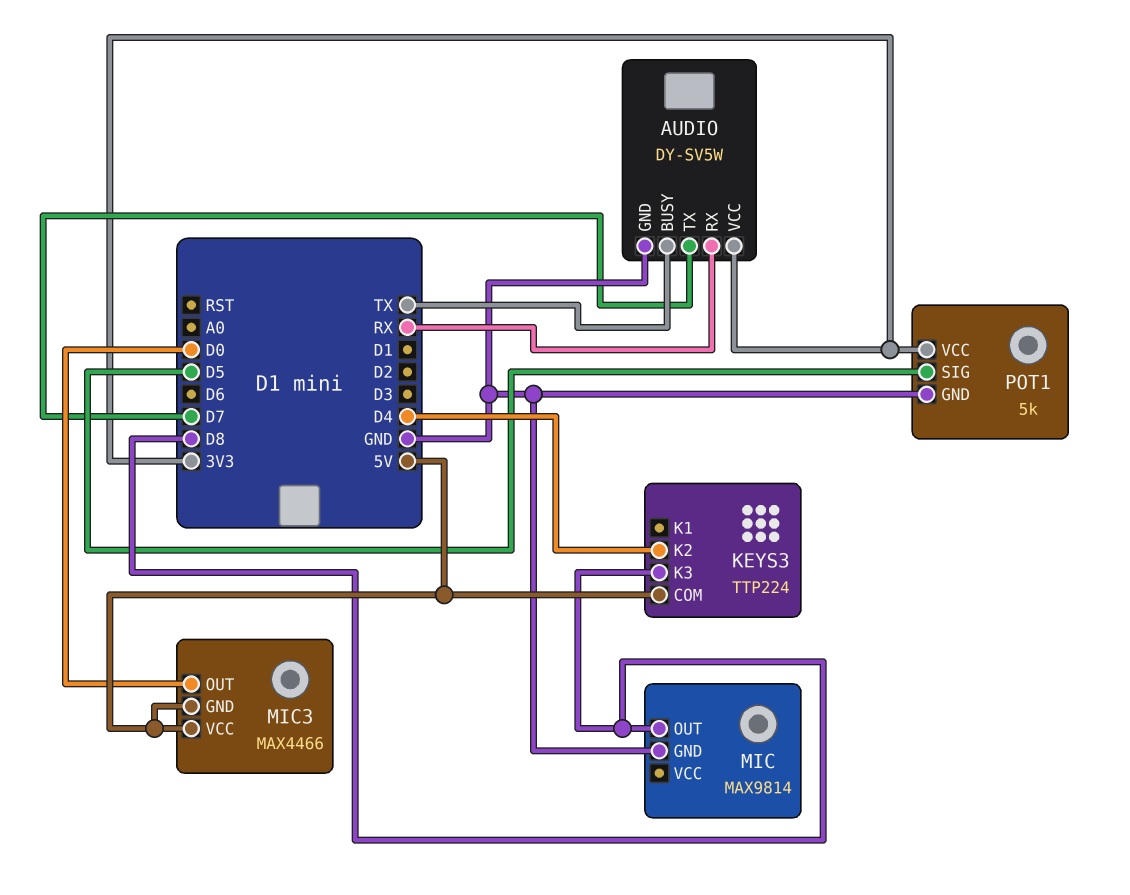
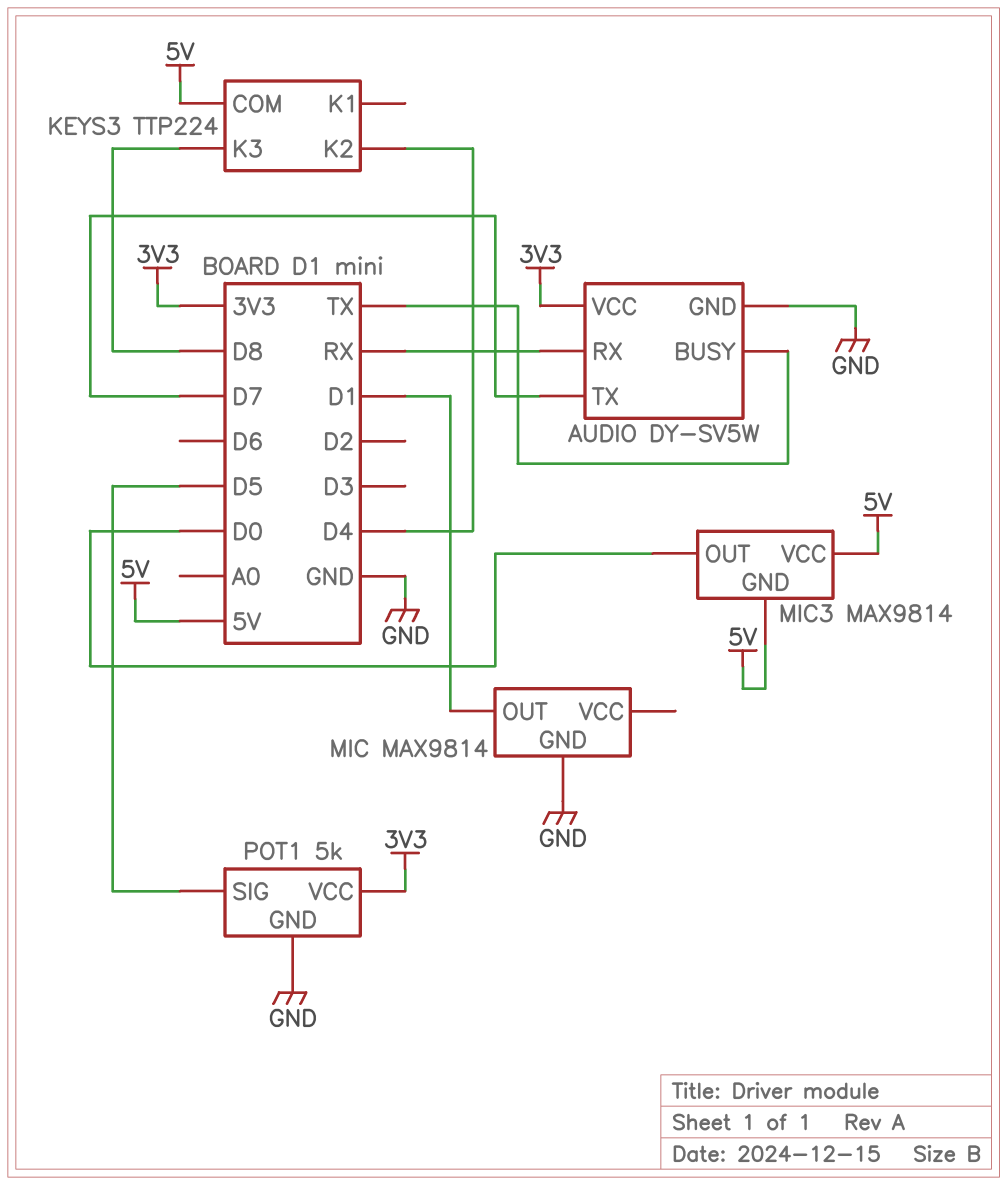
MIC pin OUT: D8 -> D1
MIC3: MAX4466 -> MAX9814

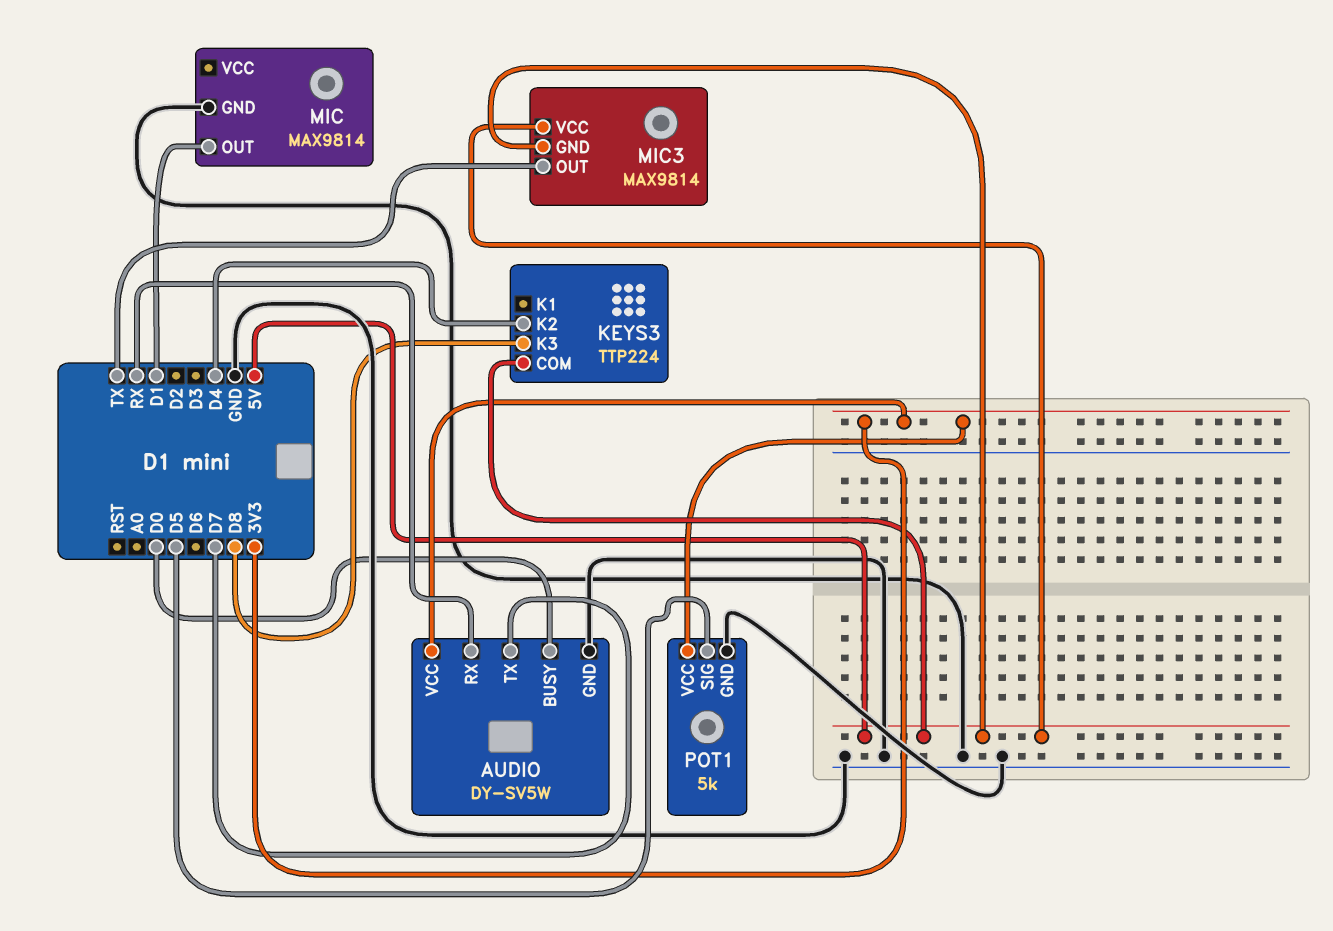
AUDIO pin BUSY: TX -> D0
MIC3 pin OUT: D0 -> TX

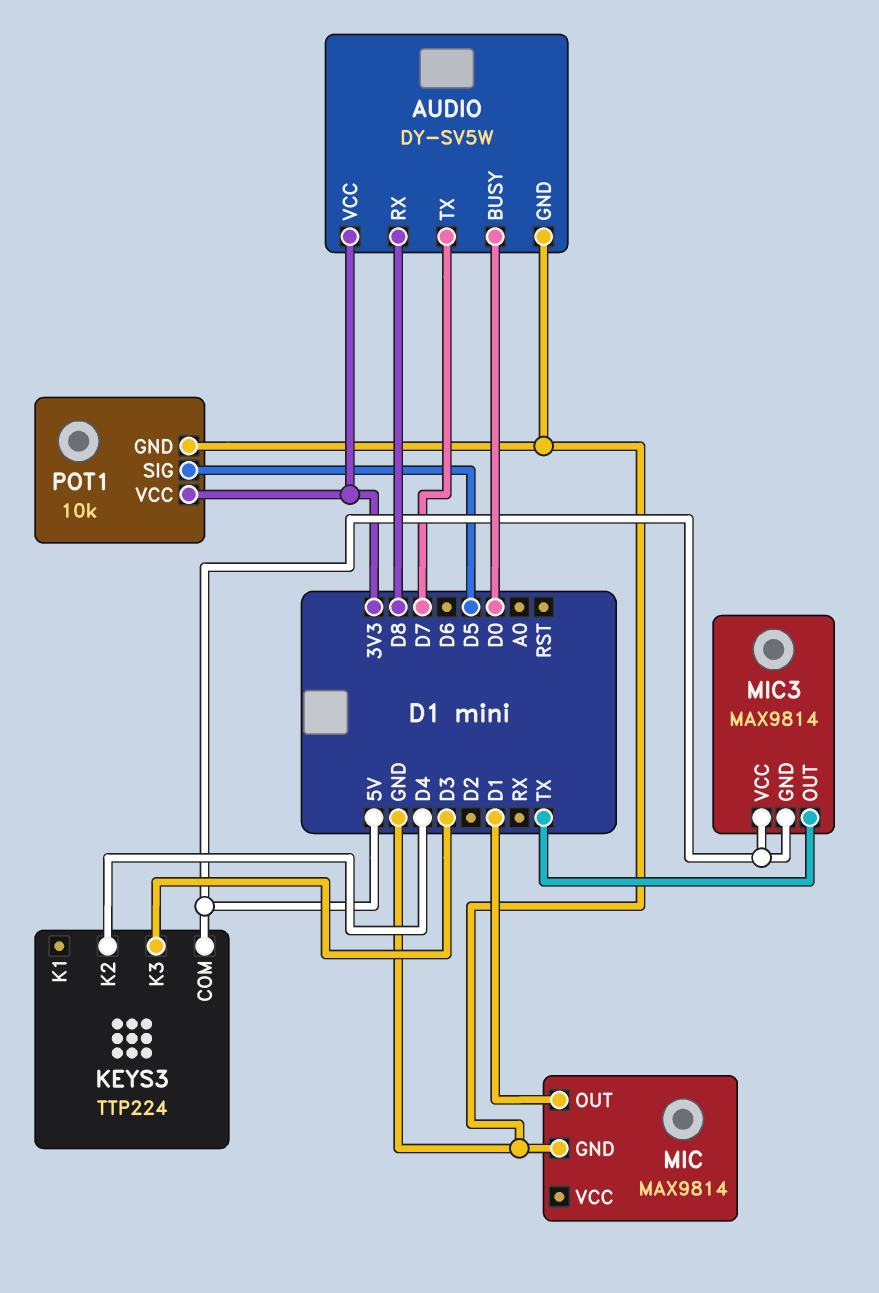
AUDIO pin RX: RX -> D8
KEYS3 pin K3: D8 -> D3
POT1: 5k -> 10k

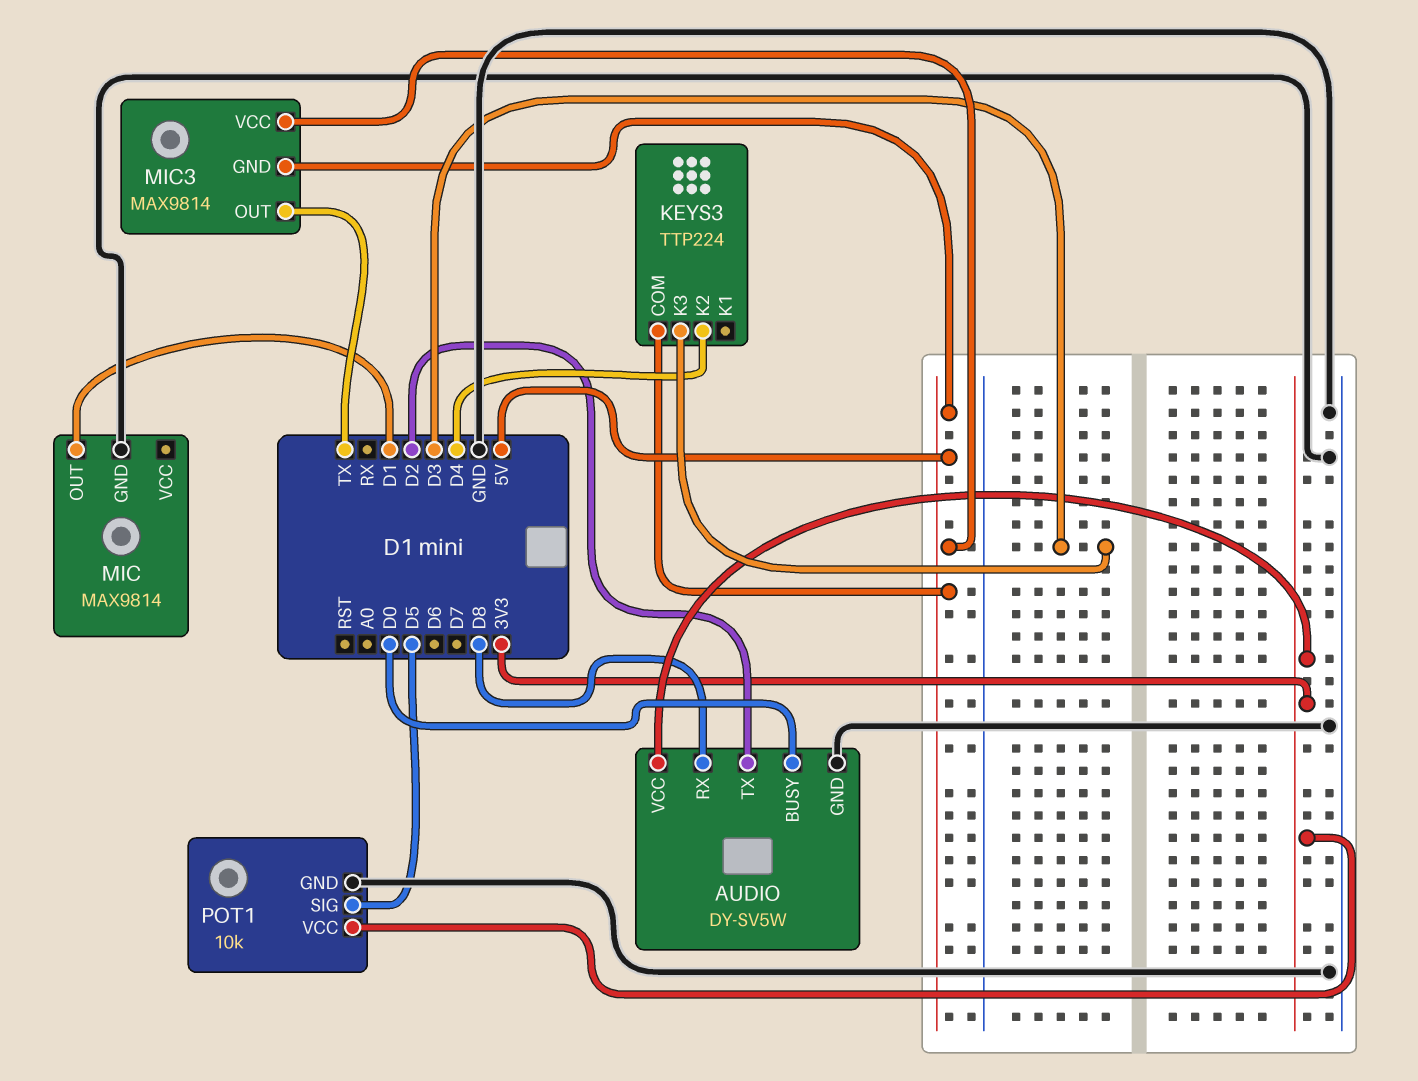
AUDIO pin TX: D7 -> D2

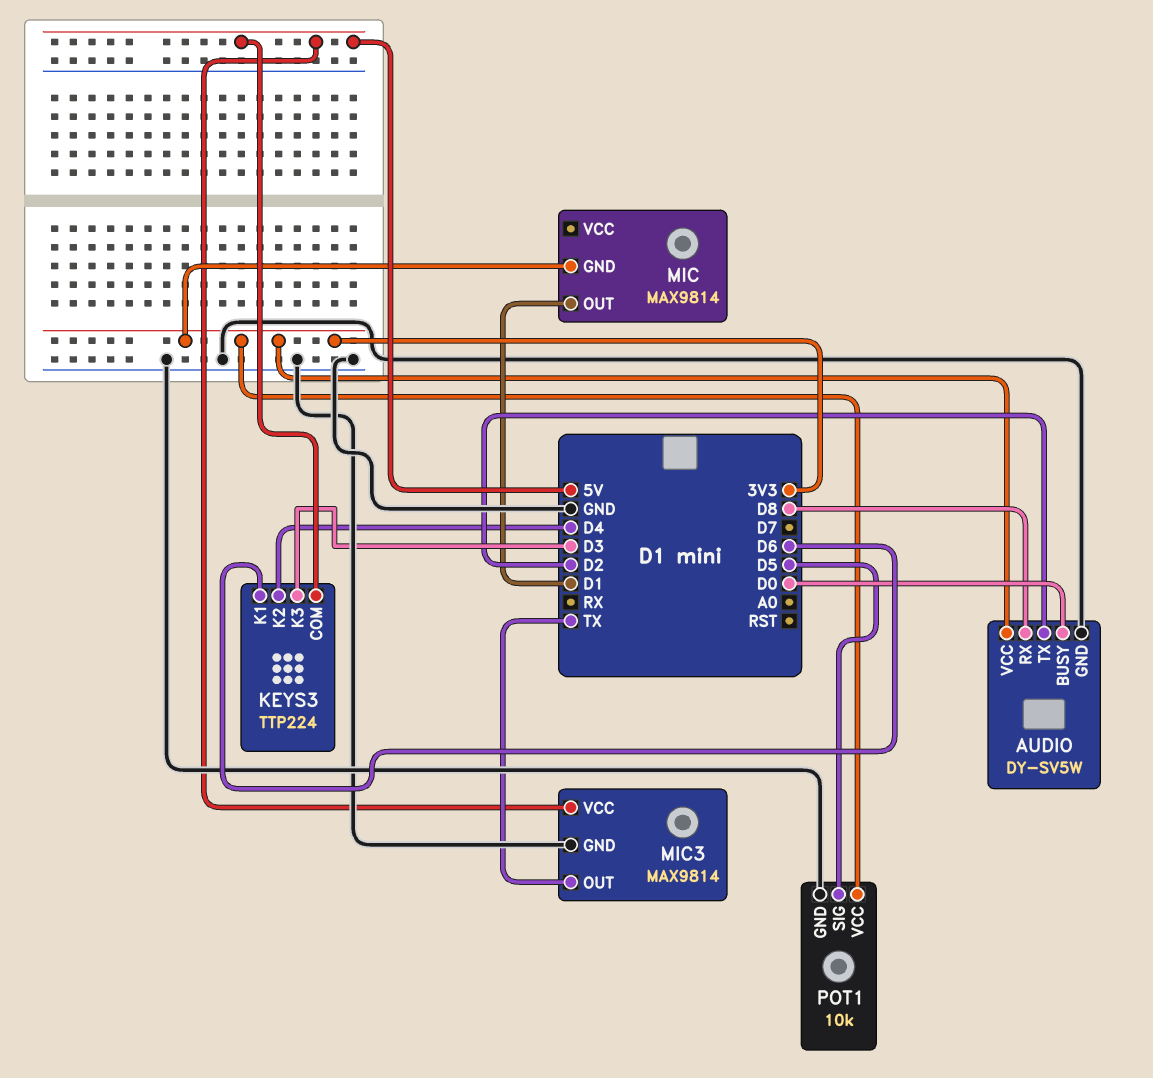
KEYS3 pin K1: none -> D6
MIC pin GND: GND -> 3V3
MIC3 pin GND: 5V -> GND

